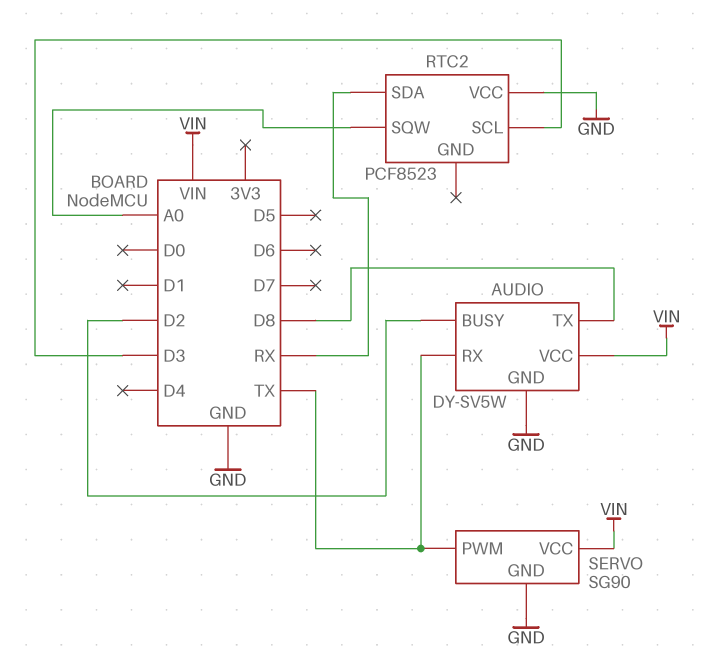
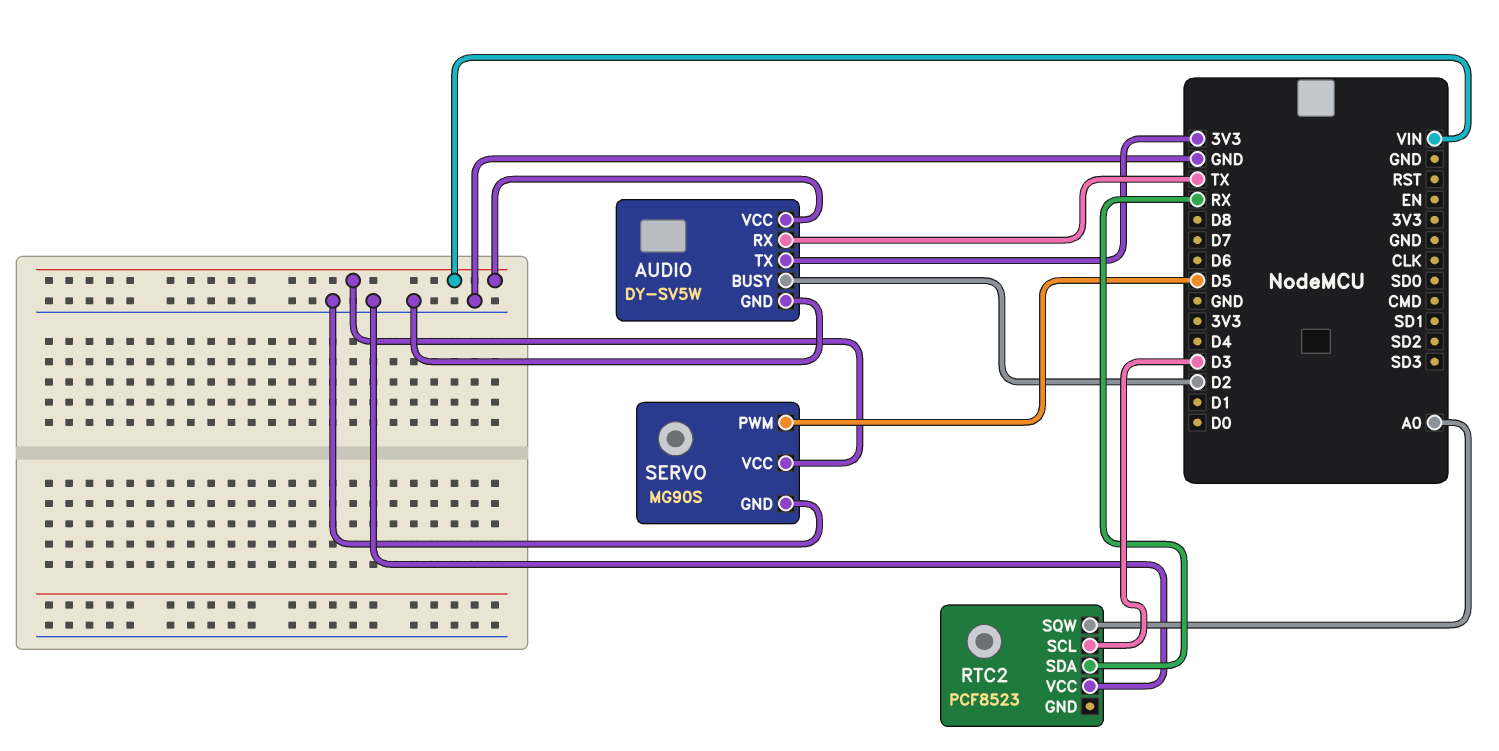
AUDIO pin TX: D8 -> 3V3
SERVO: SG90 -> MG90S
SERVO pin PWM: TX -> D5

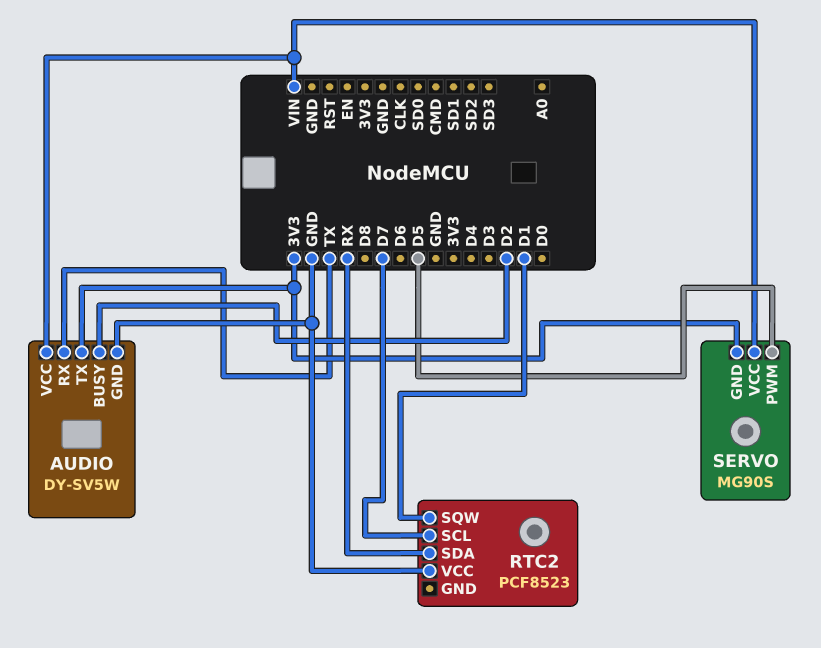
RTC2 pin SCL: D3 -> D7
RTC2 pin SQW: A0 -> D1
SERVO pin GND: GND -> 3V3

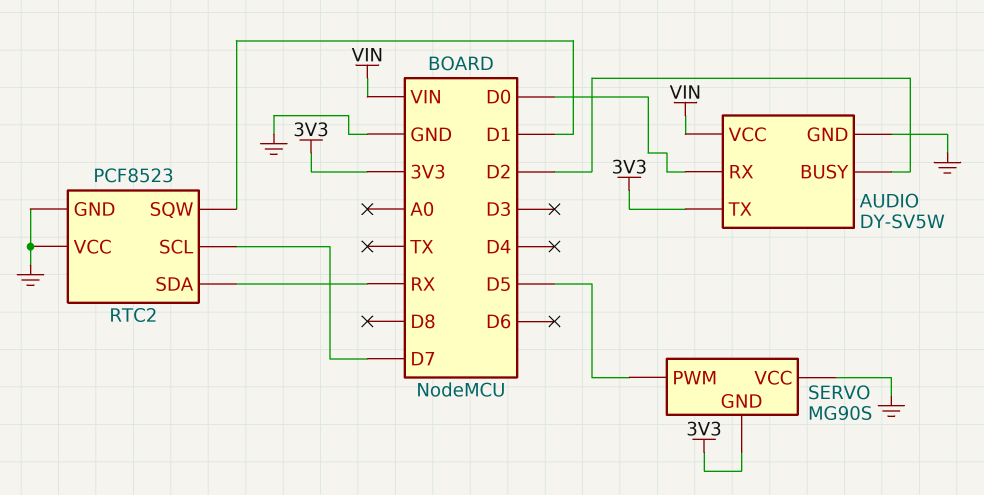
AUDIO pin RX: TX -> D0
RTC2 pin GND: none -> GND
SERVO pin VCC: VIN -> GND

